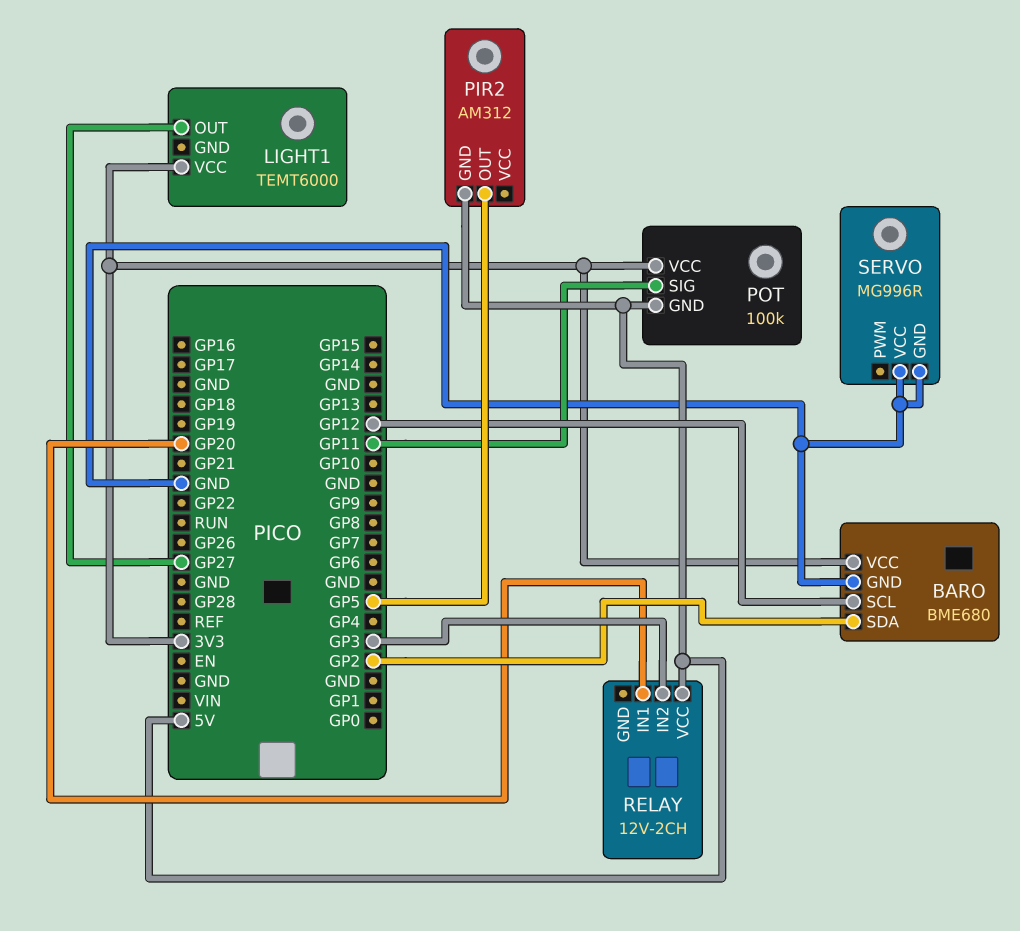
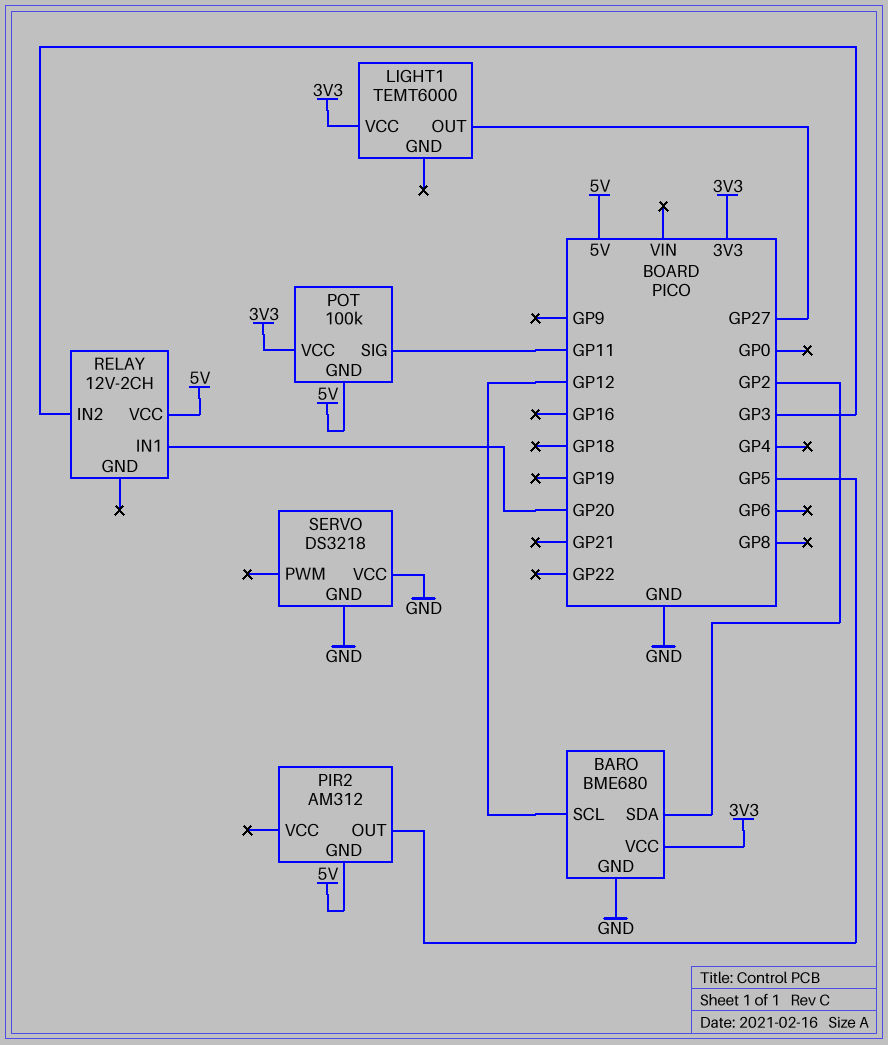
SERVO: MG996R -> DS3218

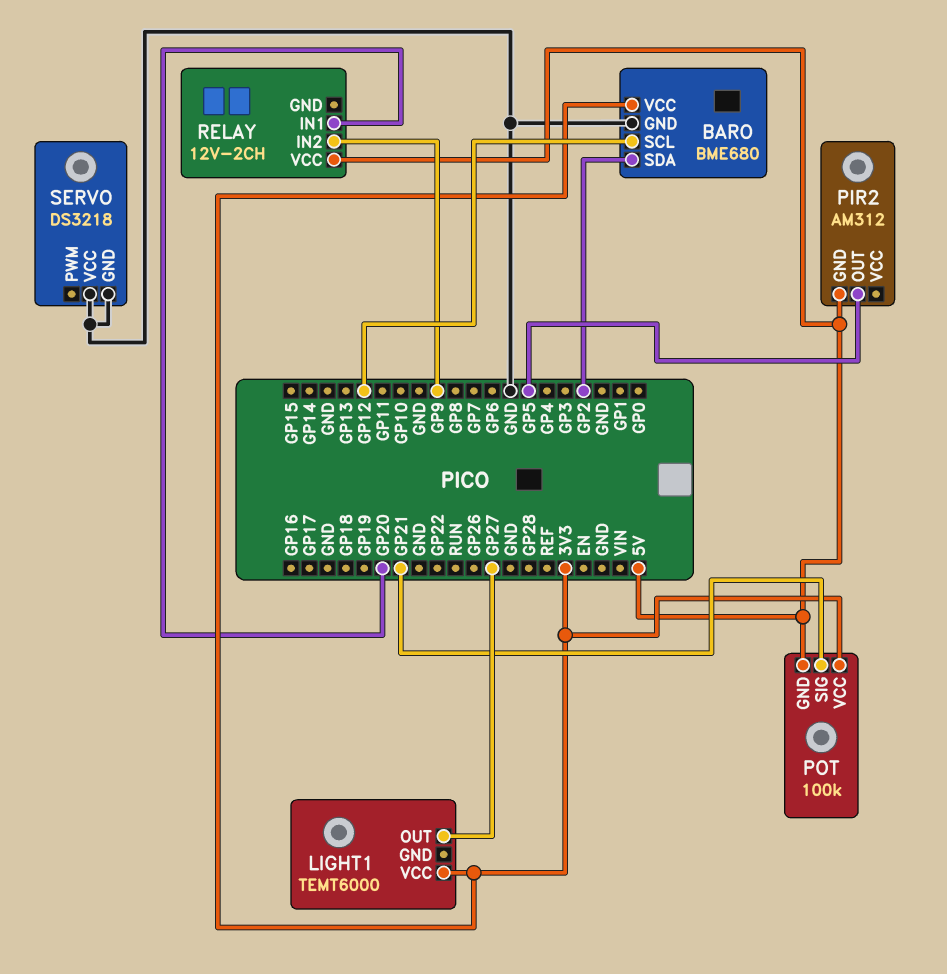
POT pin SIG: GP11 -> GP21
RELAY pin IN2: GP3 -> GP9

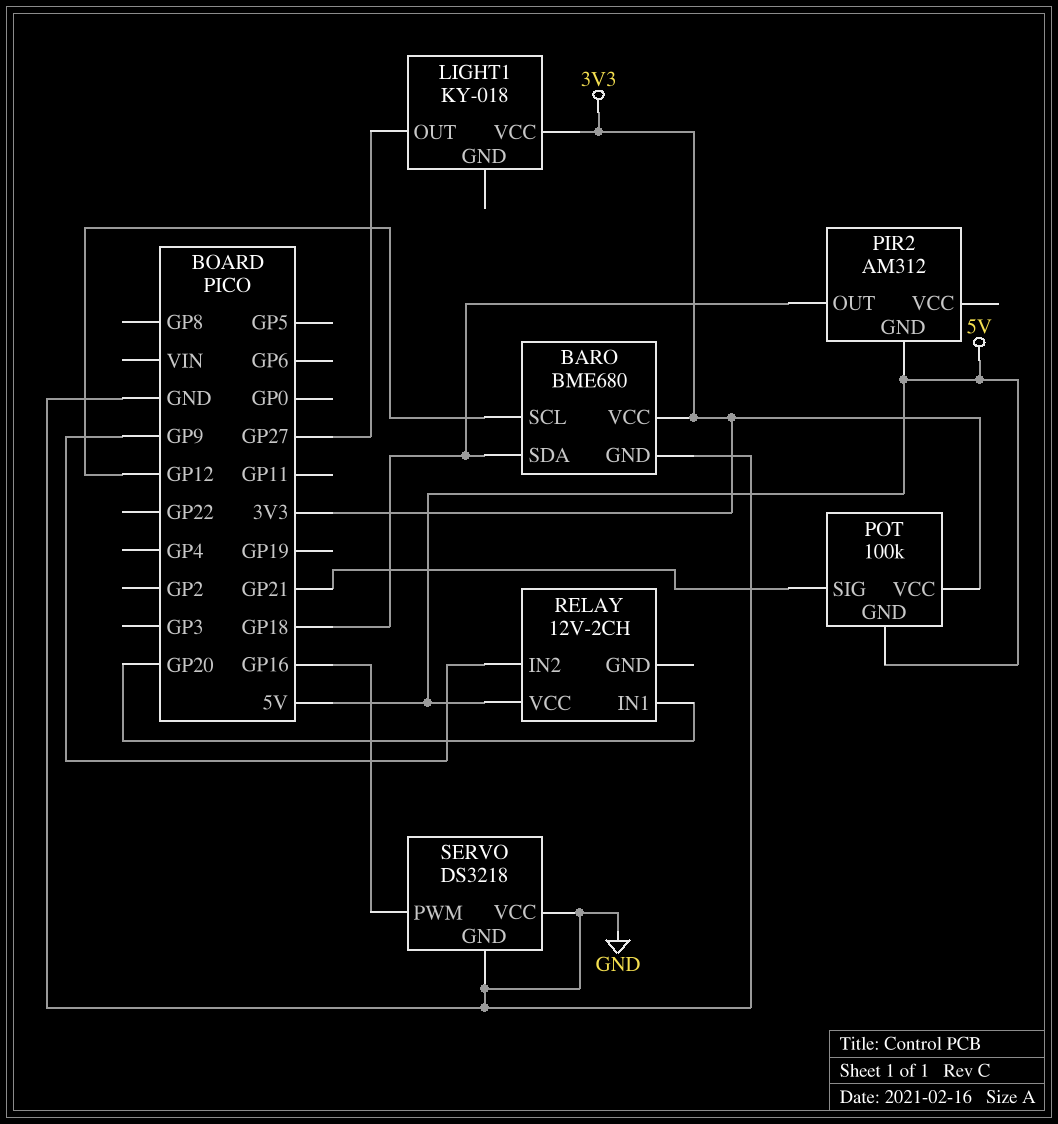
BARO pin SDA: GP2 -> GP18
LIGHT1: TEMT6000 -> KY-018
PIR2 pin OUT: GP5 -> GP18
SERVO pin PWM: none -> GP16

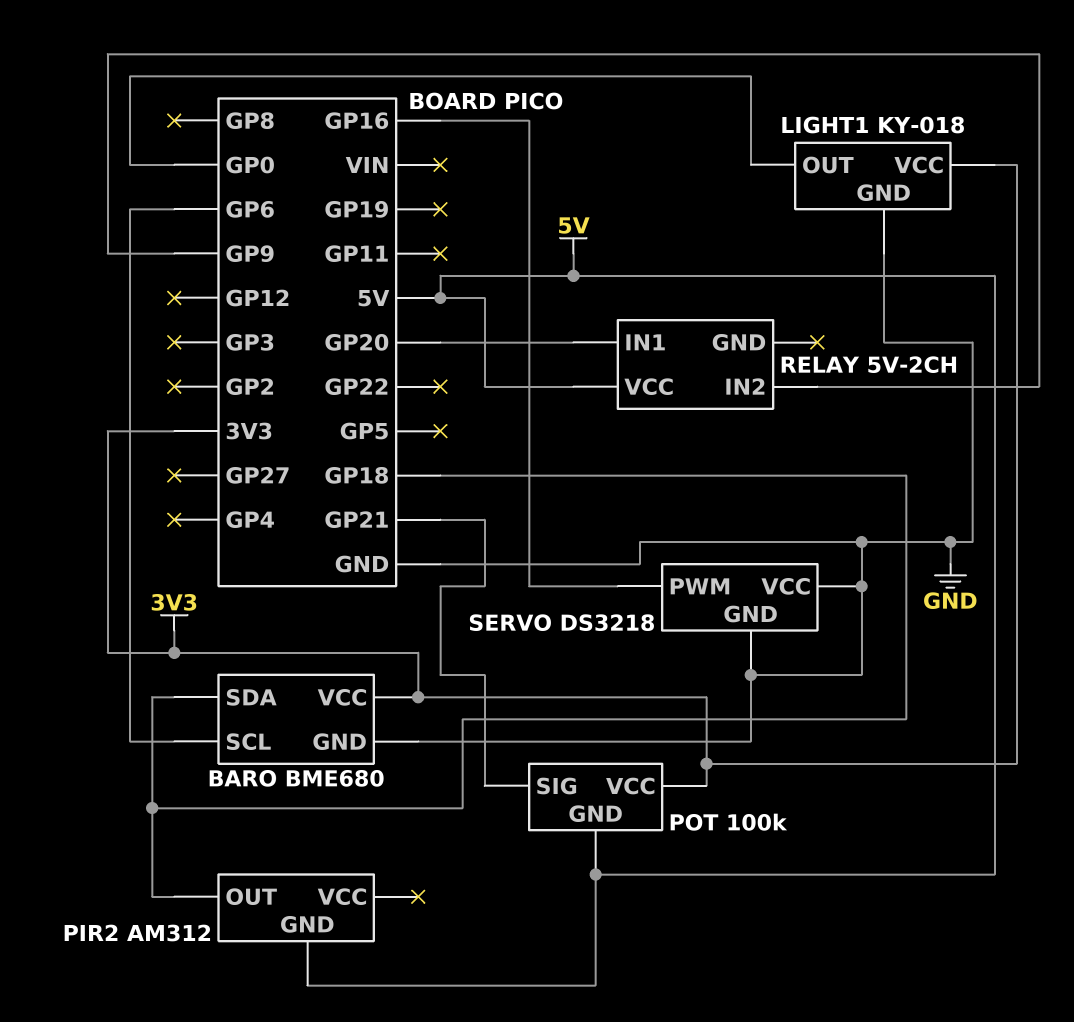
BARO pin SCL: GP12 -> GP6
LIGHT1 pin GND: none -> GND
LIGHT1 pin OUT: GP27 -> GP0
RELAY: 12V-2CH -> 5V-2CH

